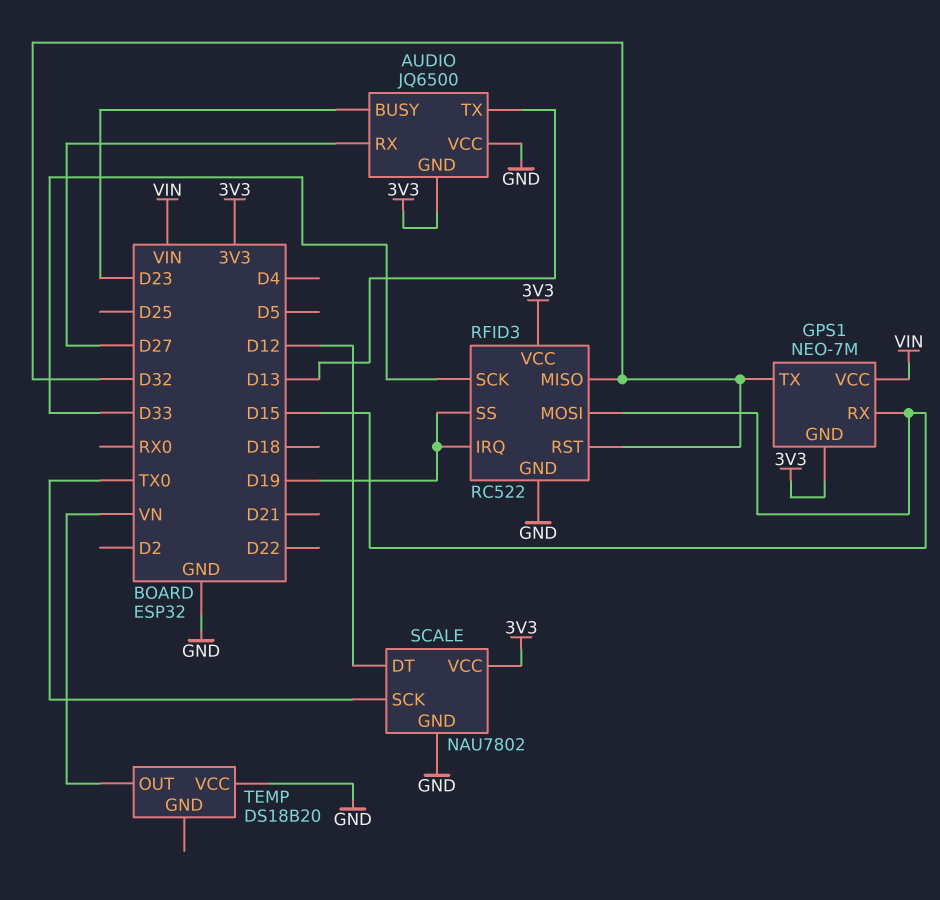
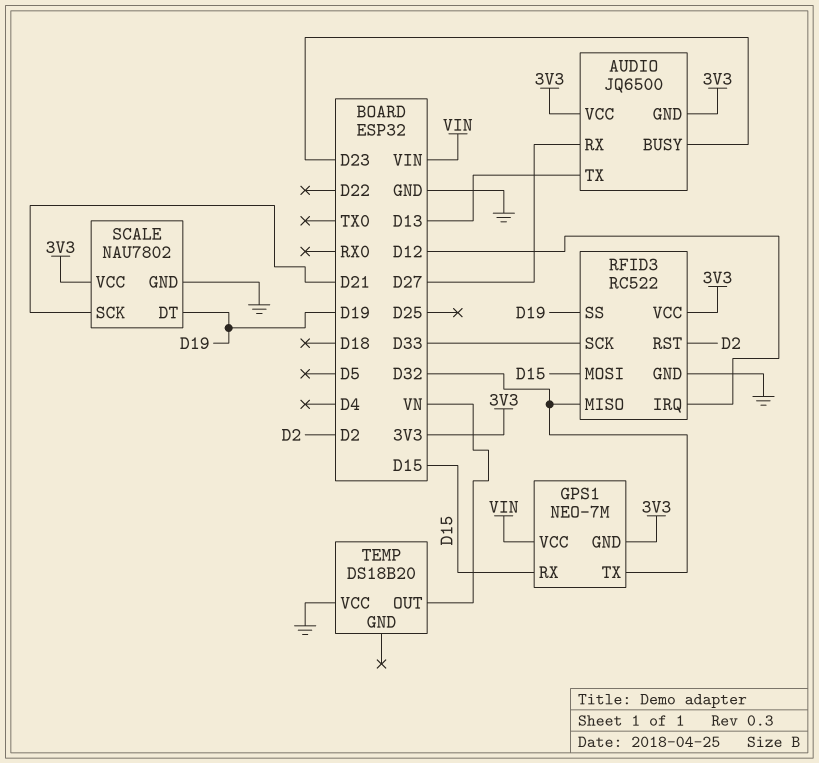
AUDIO pin VCC: GND -> 3V3
RFID3 pin IRQ: D19 -> D12
RFID3 pin RST: D32 -> D2
SCALE pin DT: D12 -> D19
SCALE pin SCK: TX0 -> D21

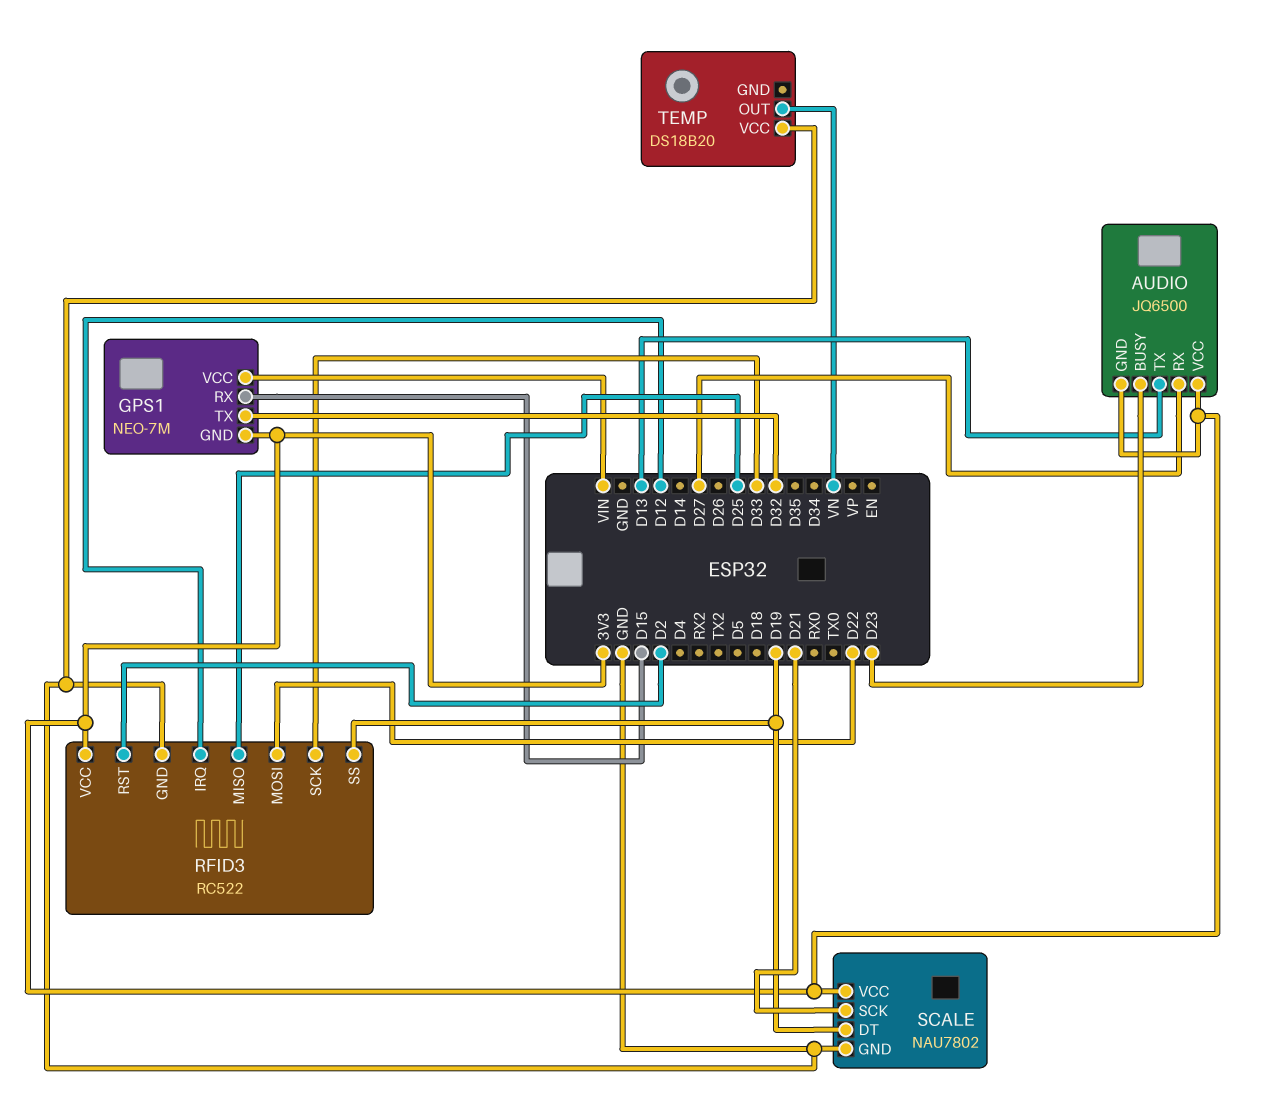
RFID3 pin MISO: D32 -> D25
RFID3 pin MOSI: D15 -> D22

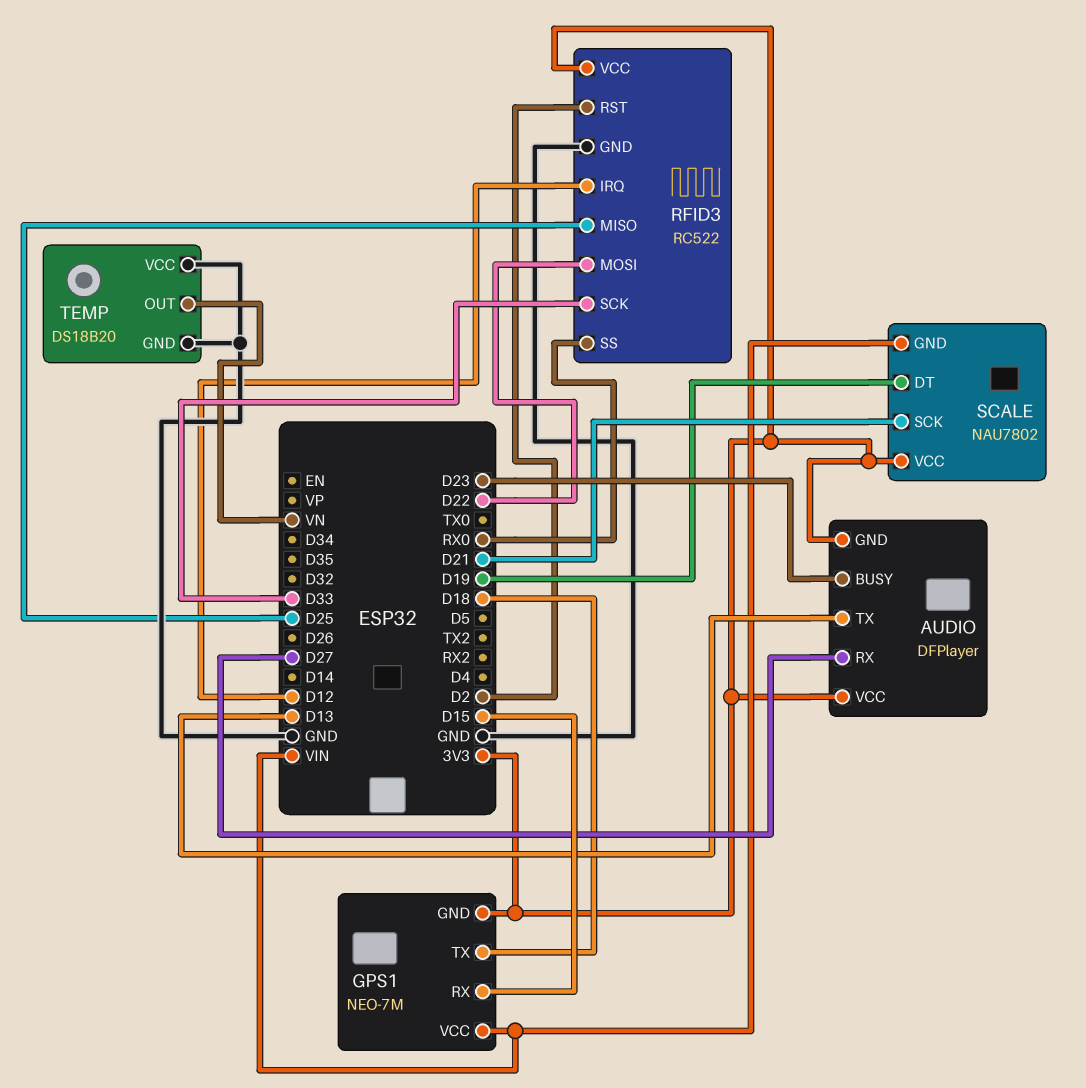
AUDIO: JQ6500 -> DFPlayer
GPS1 pin TX: D32 -> D18
RFID3 pin SS: D19 -> RX0
SCALE pin GND: GND -> VIN
TEMP pin GND: none -> GND

